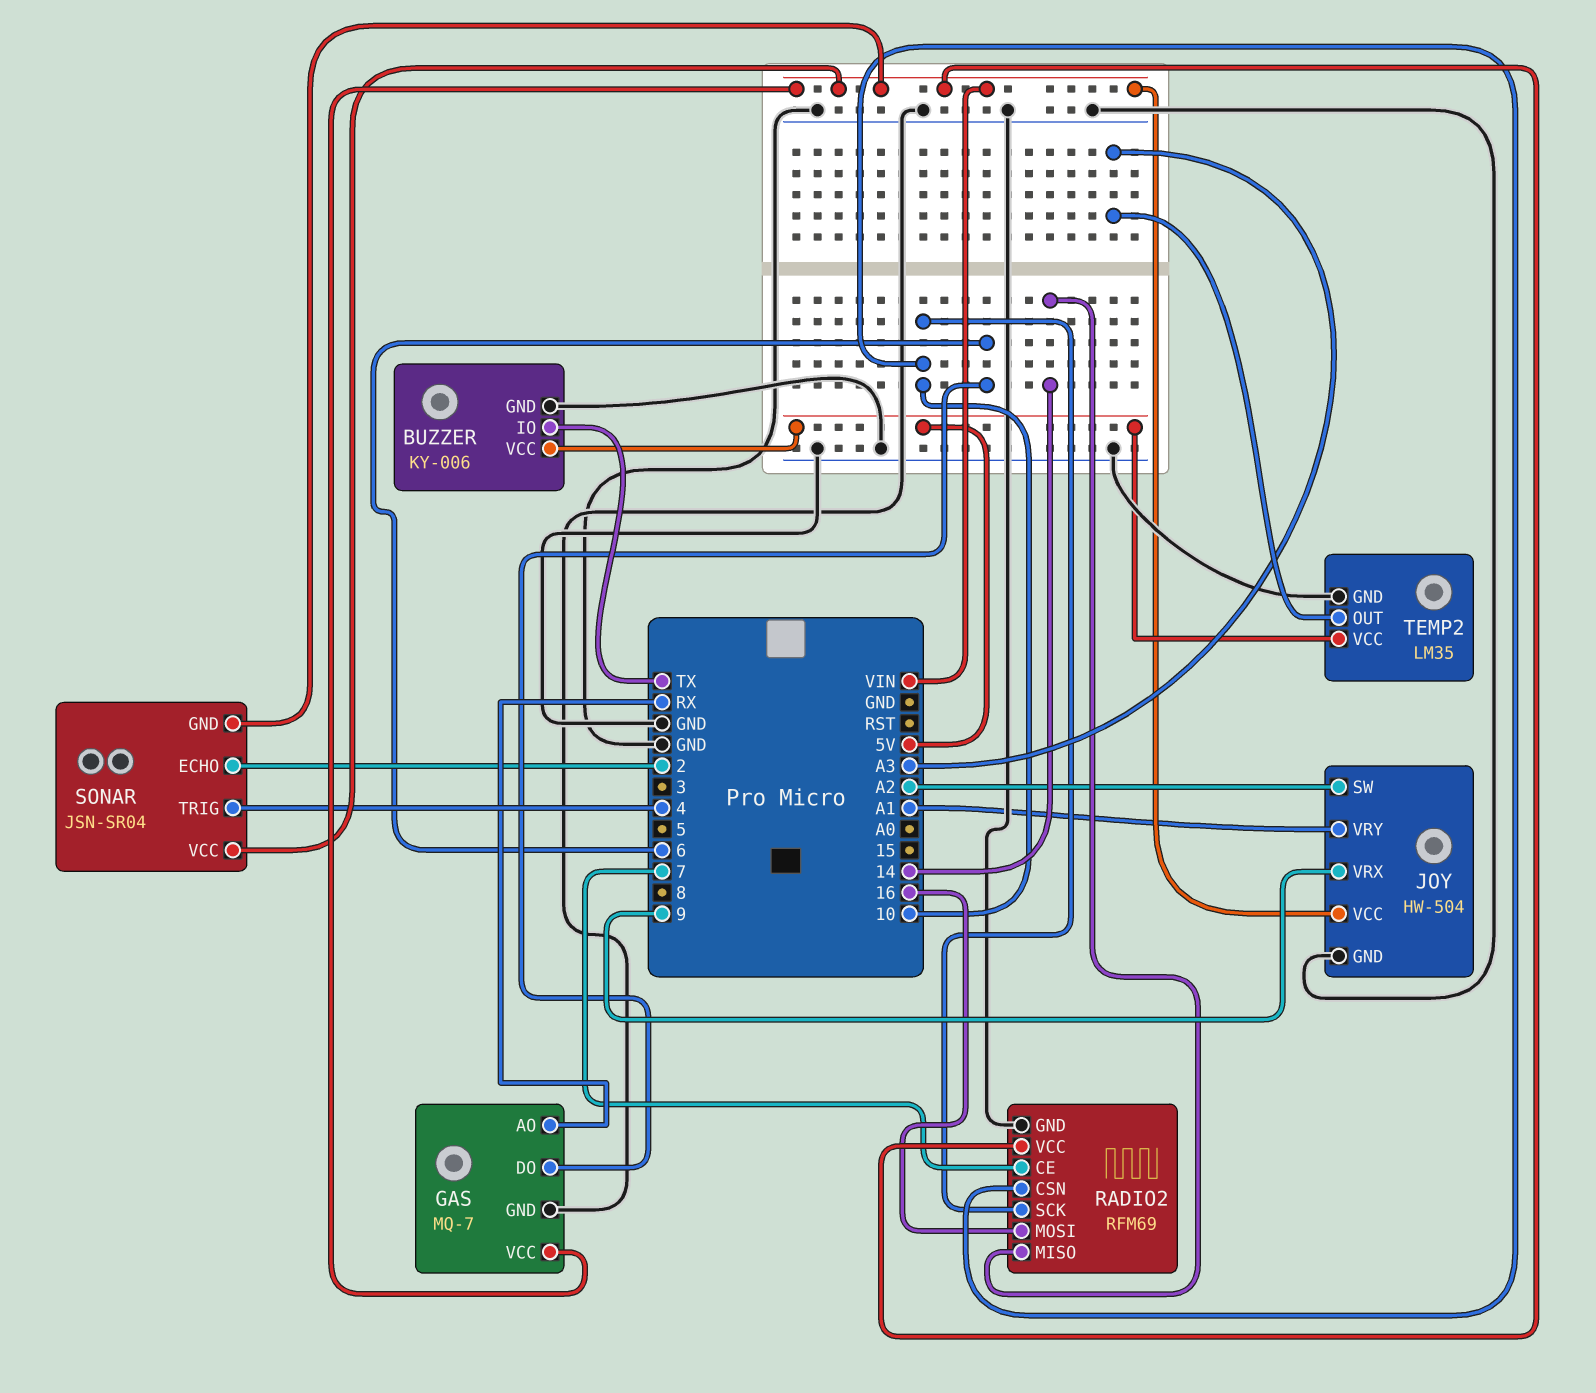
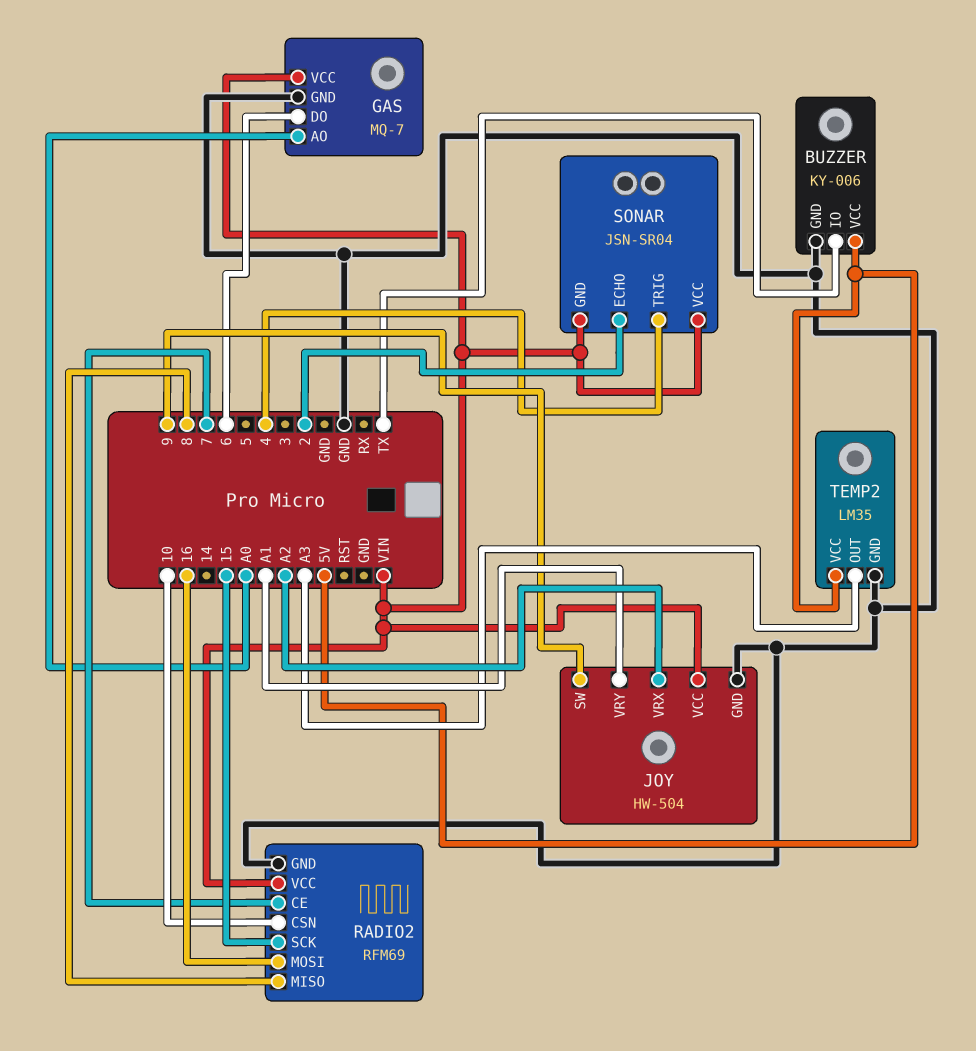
GAS pin AO: RX -> A0
JOY pin SW: A2 -> 9
JOY pin VRX: 9 -> A2
RADIO2 pin MISO: 14 -> 8
RADIO2 pin SCK: 10 -> 15

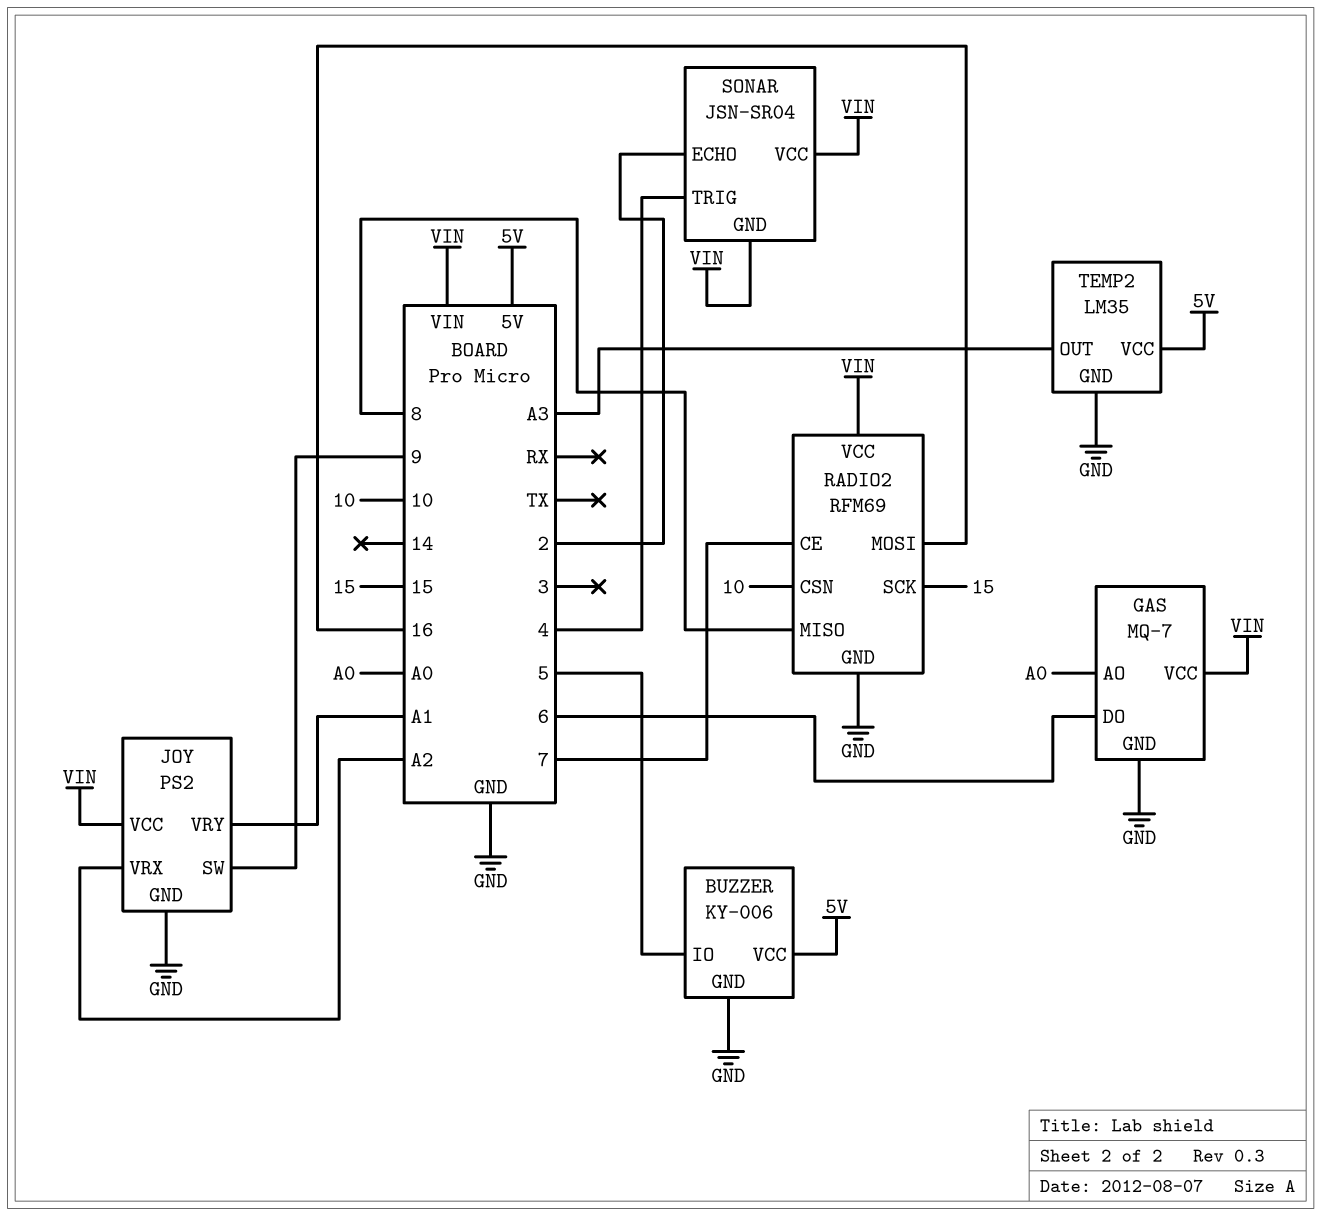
BUZZER pin IO: TX -> 5
JOY: HW-504 -> PS2

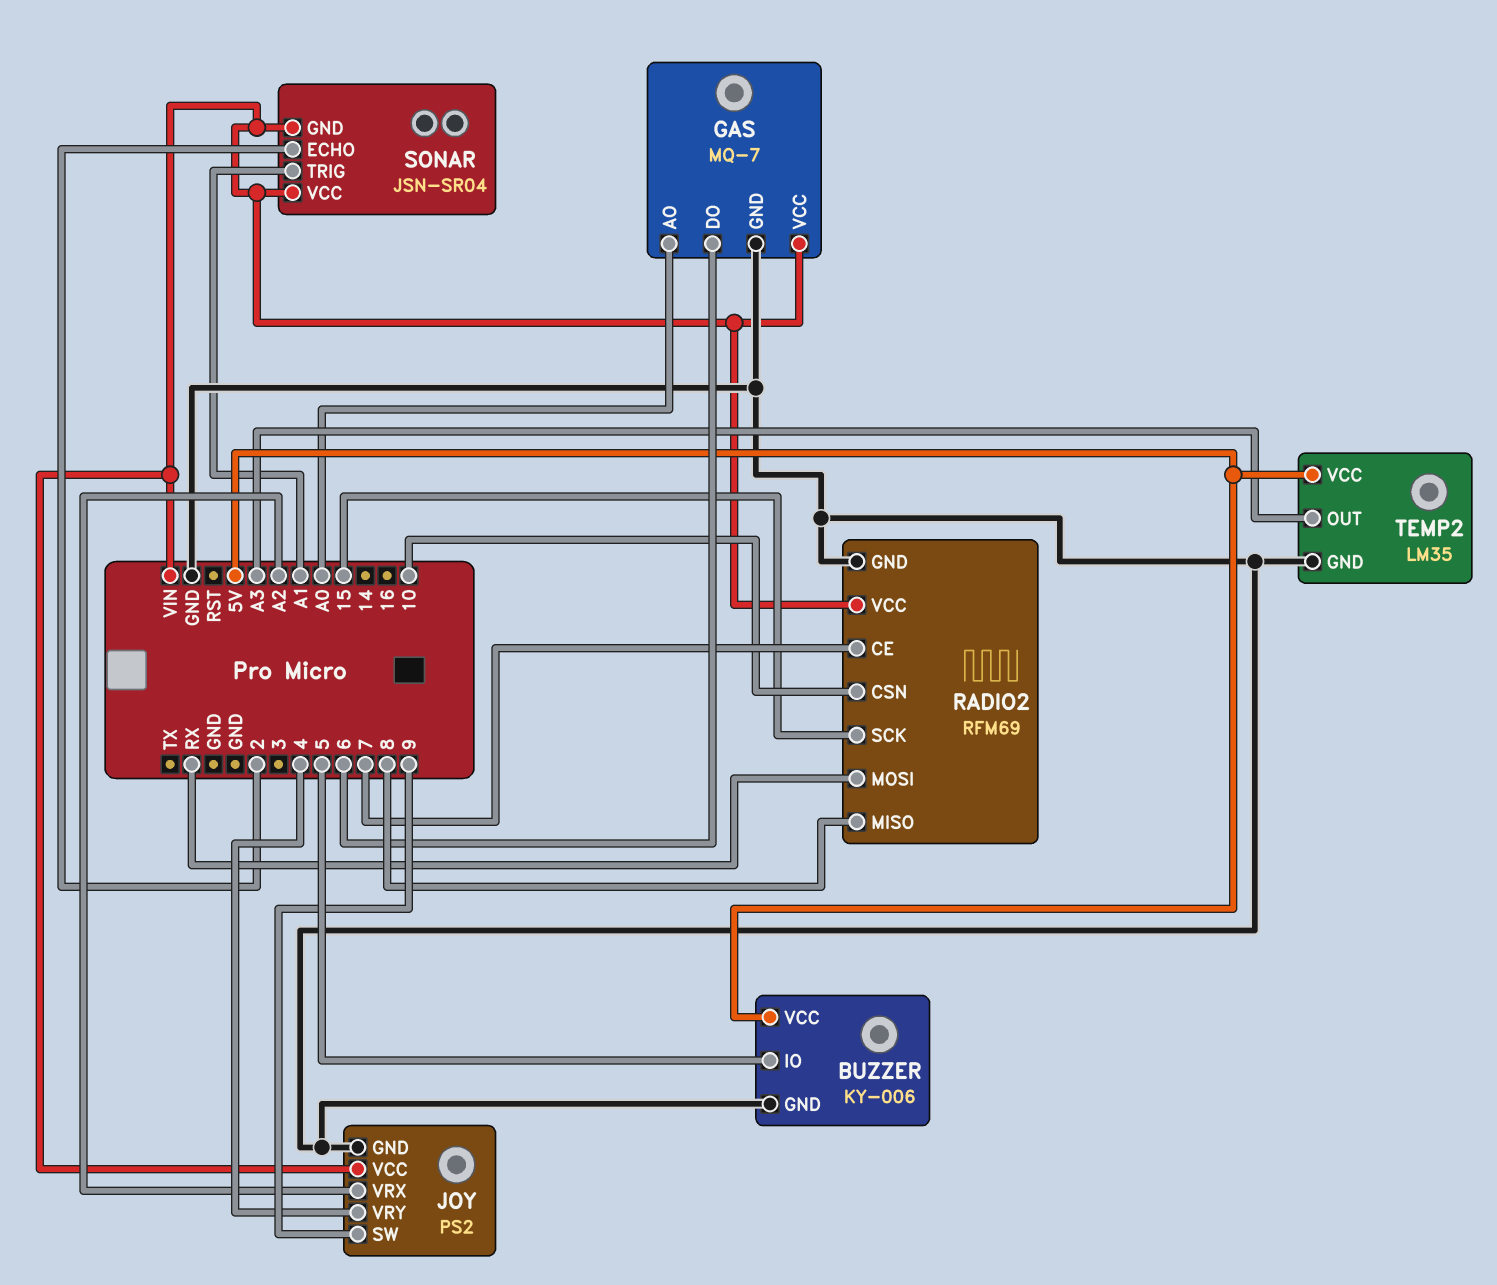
JOY pin VRY: A1 -> 4
RADIO2 pin MOSI: 16 -> RX
SONAR pin TRIG: 4 -> A1

